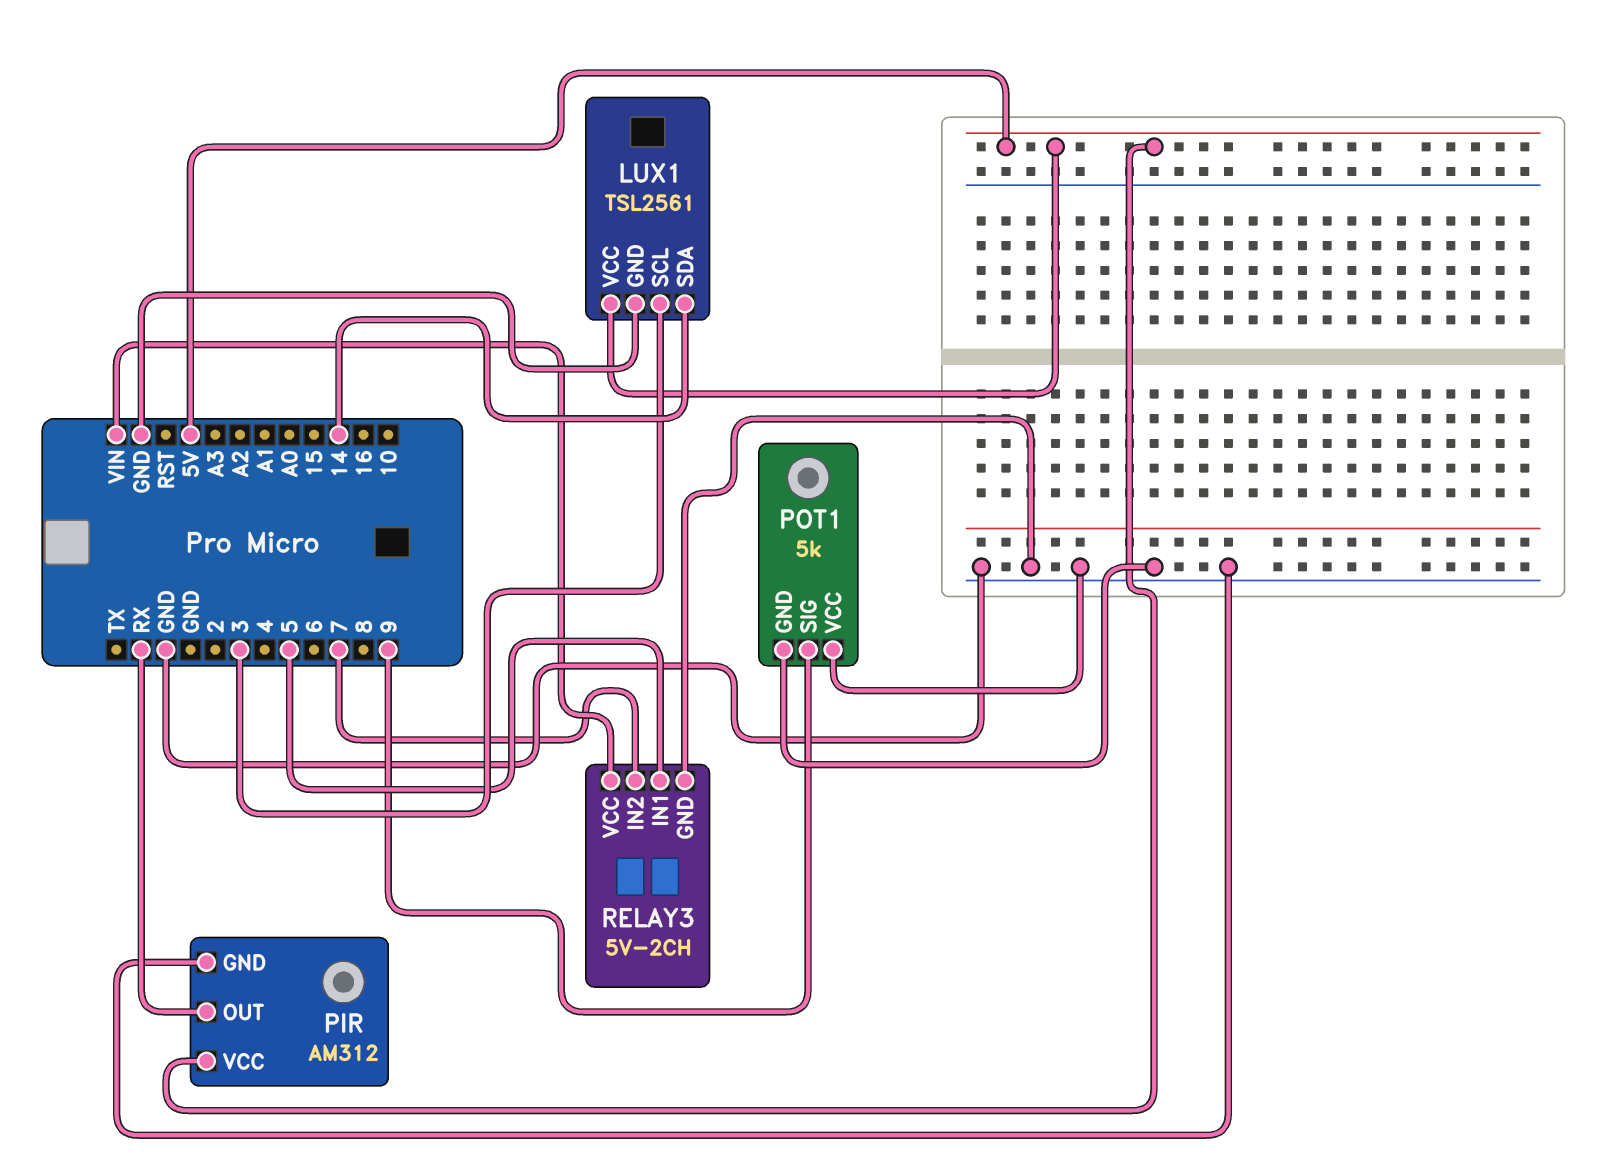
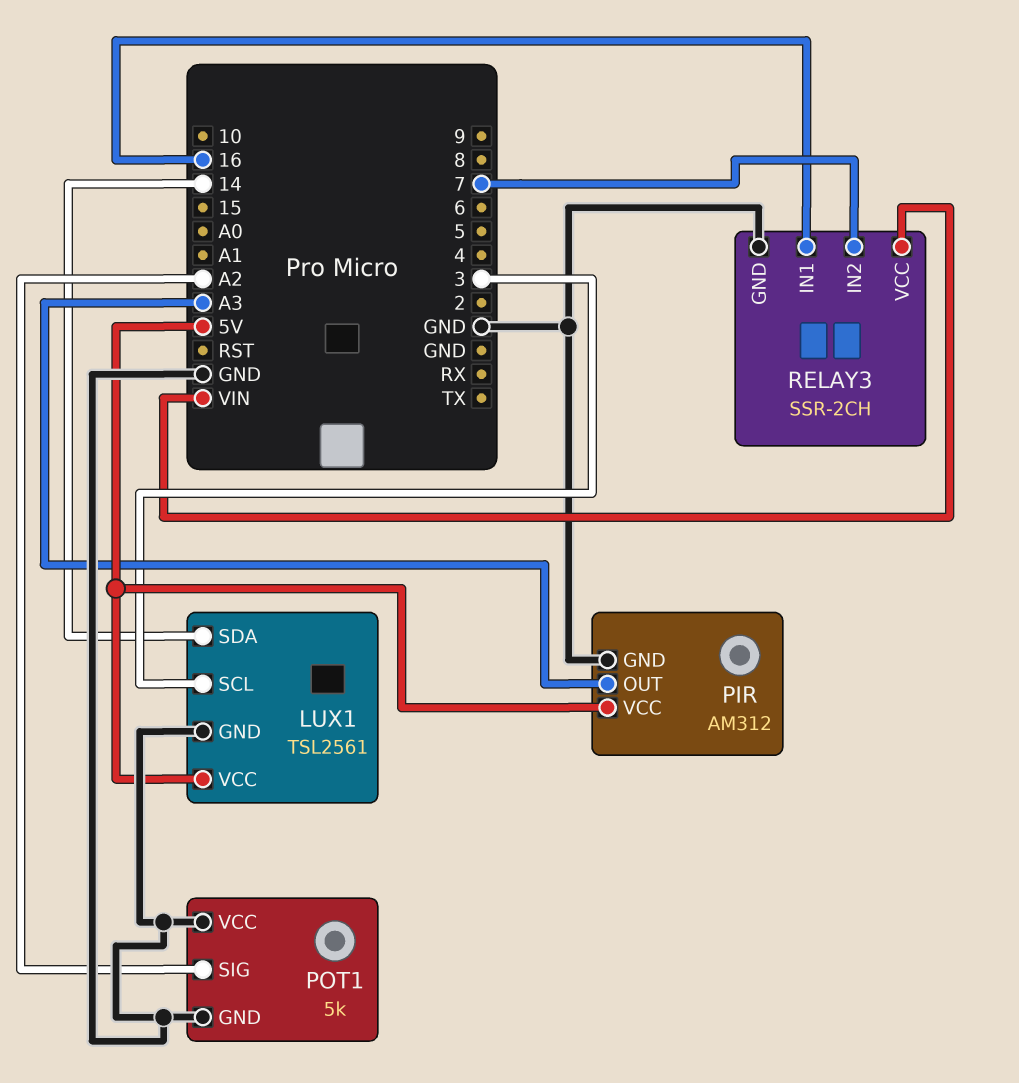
PIR pin OUT: RX -> A3
POT1 pin SIG: 9 -> A2
RELAY3: 5V-2CH -> SSR-2CH
RELAY3 pin IN1: 5 -> 16

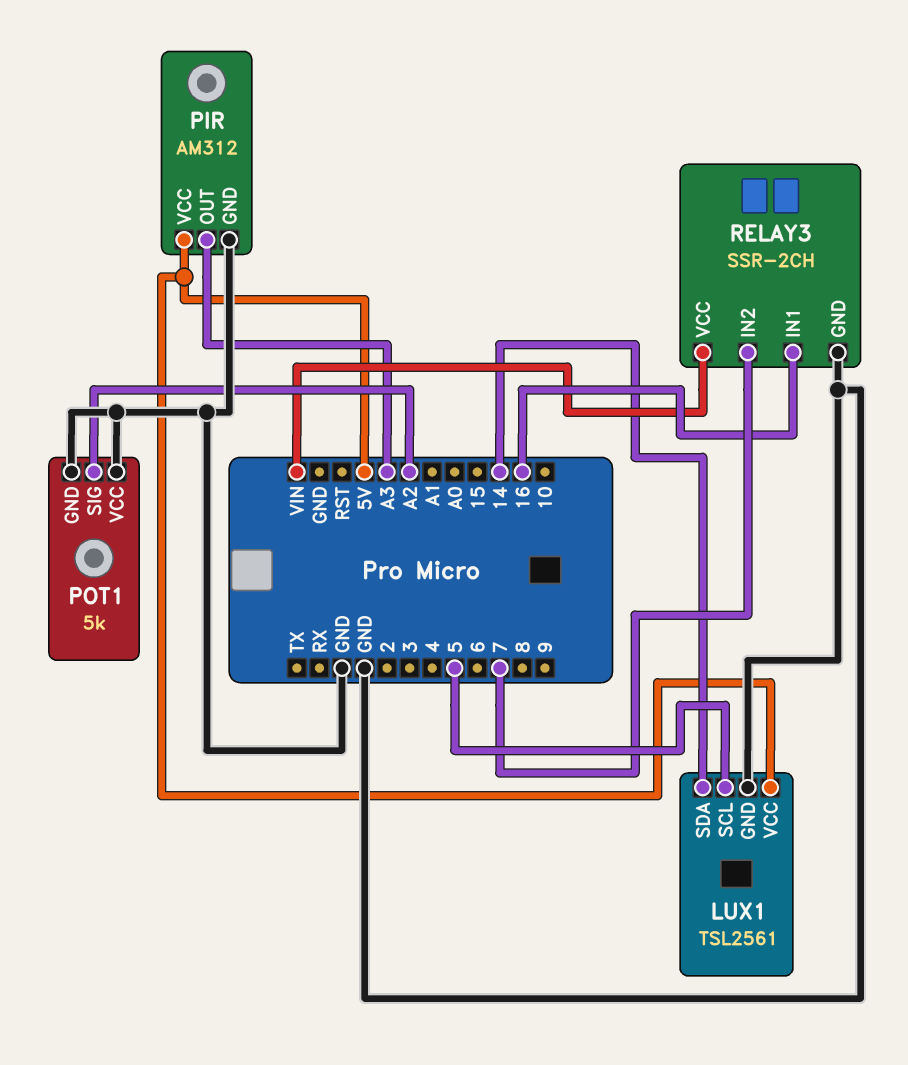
LUX1 pin SCL: 3 -> 5

